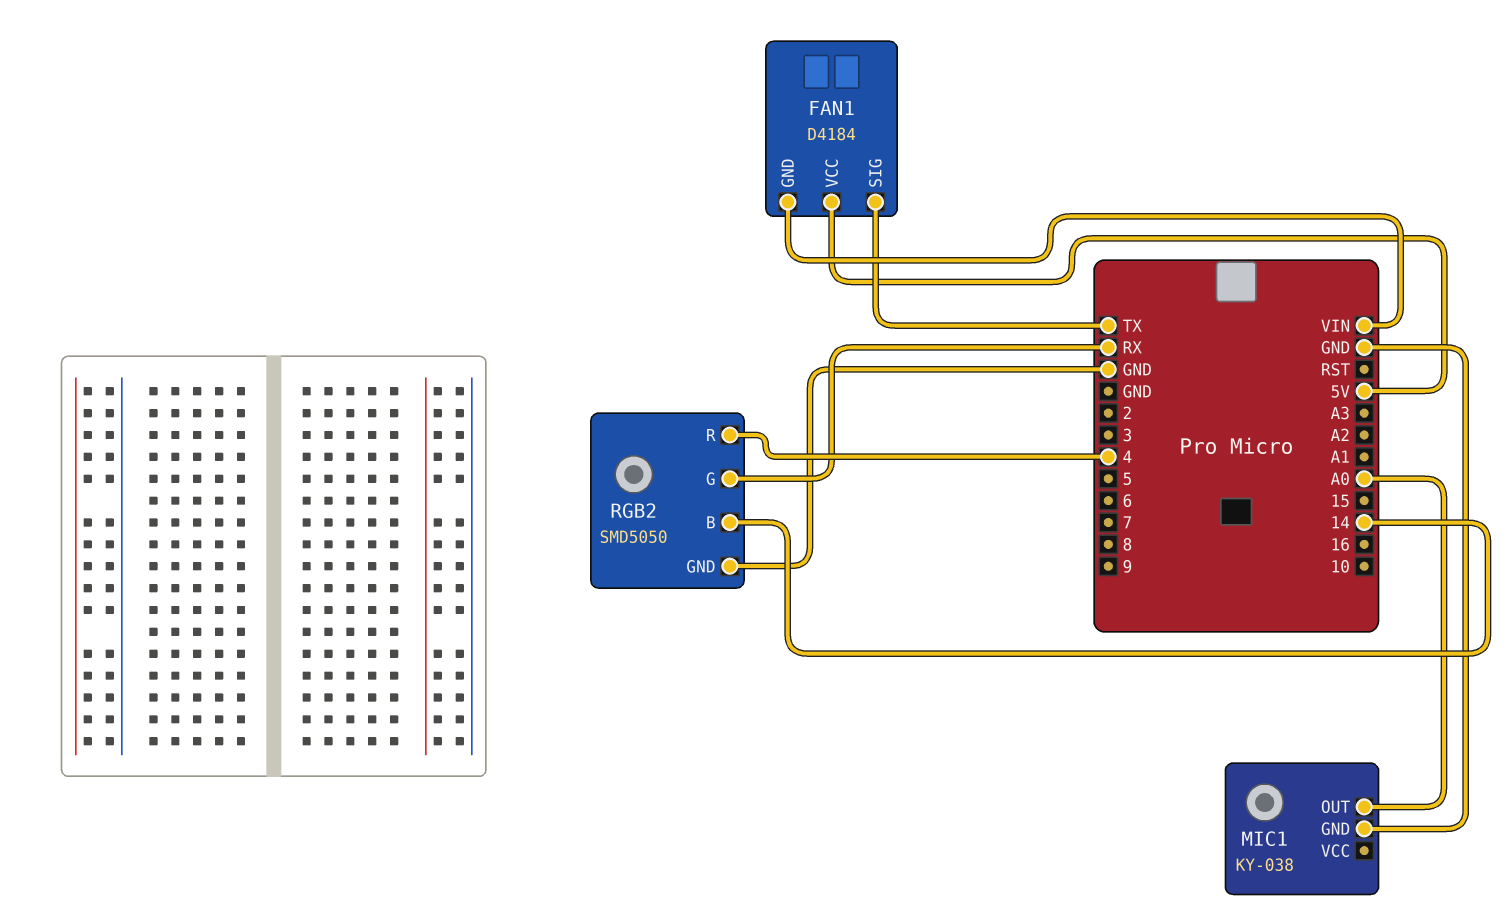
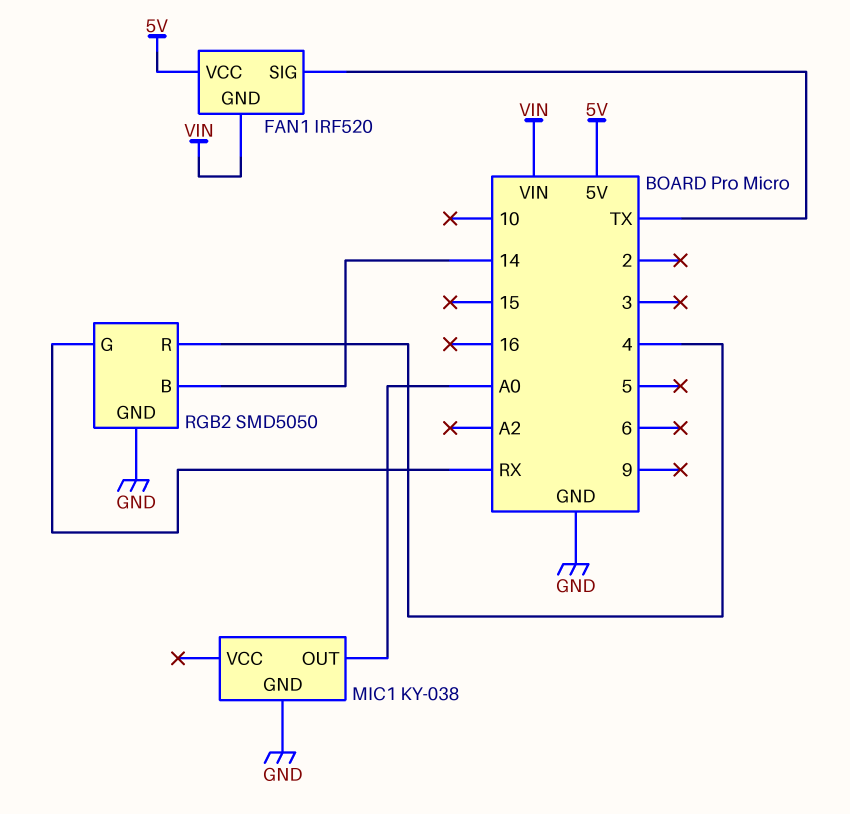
FAN1: D4184 -> IRF520

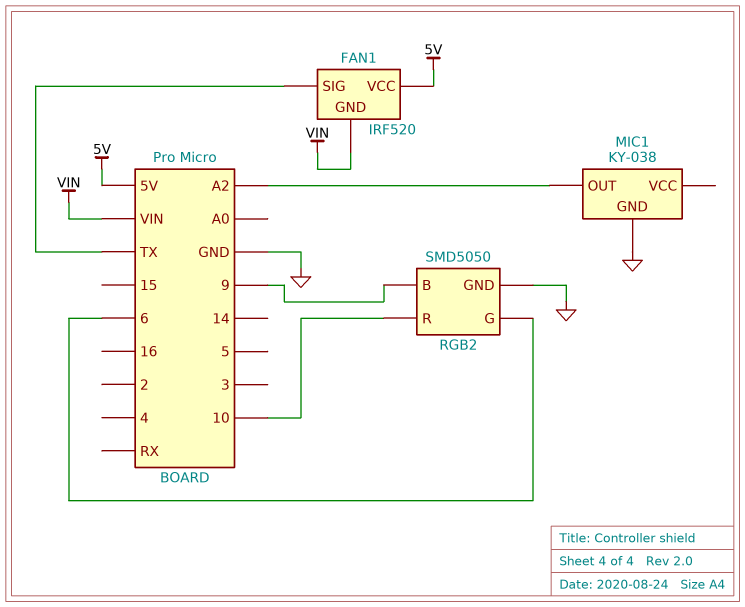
MIC1 pin OUT: A0 -> A2
RGB2 pin B: 14 -> 9
RGB2 pin G: RX -> 6
RGB2 pin R: 4 -> 10

